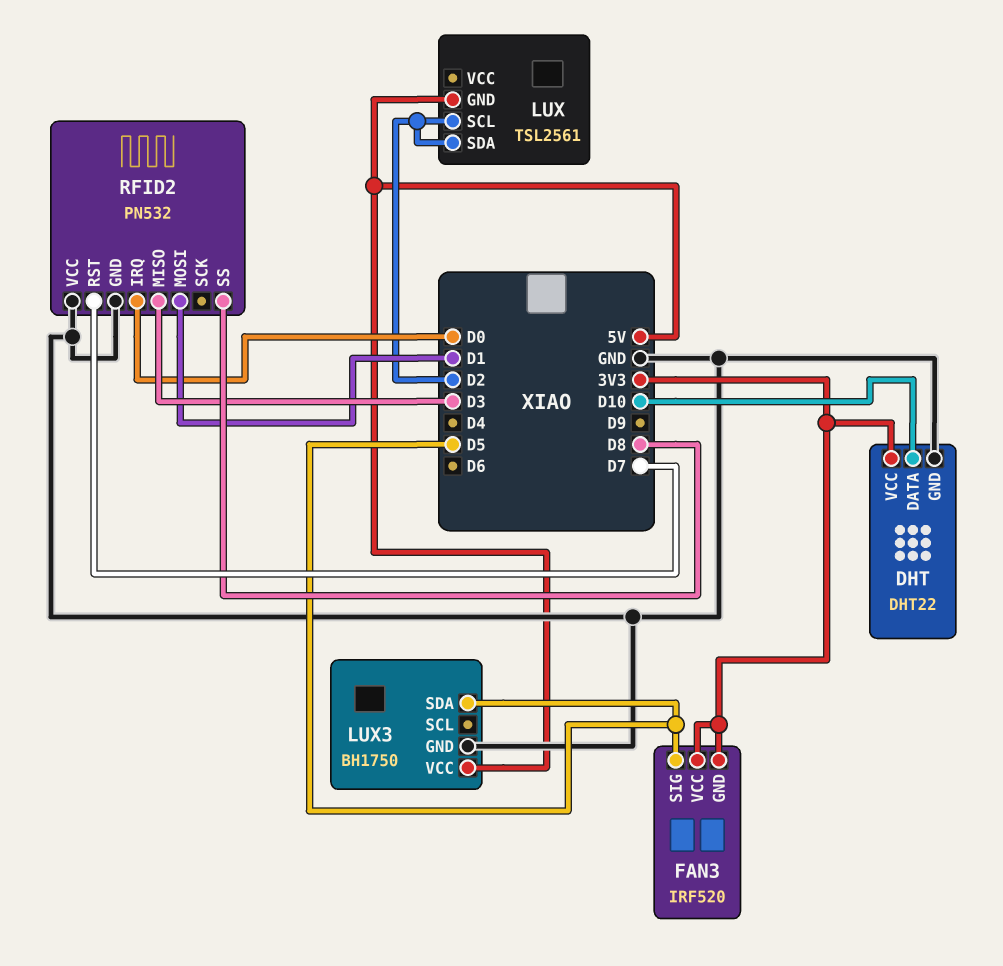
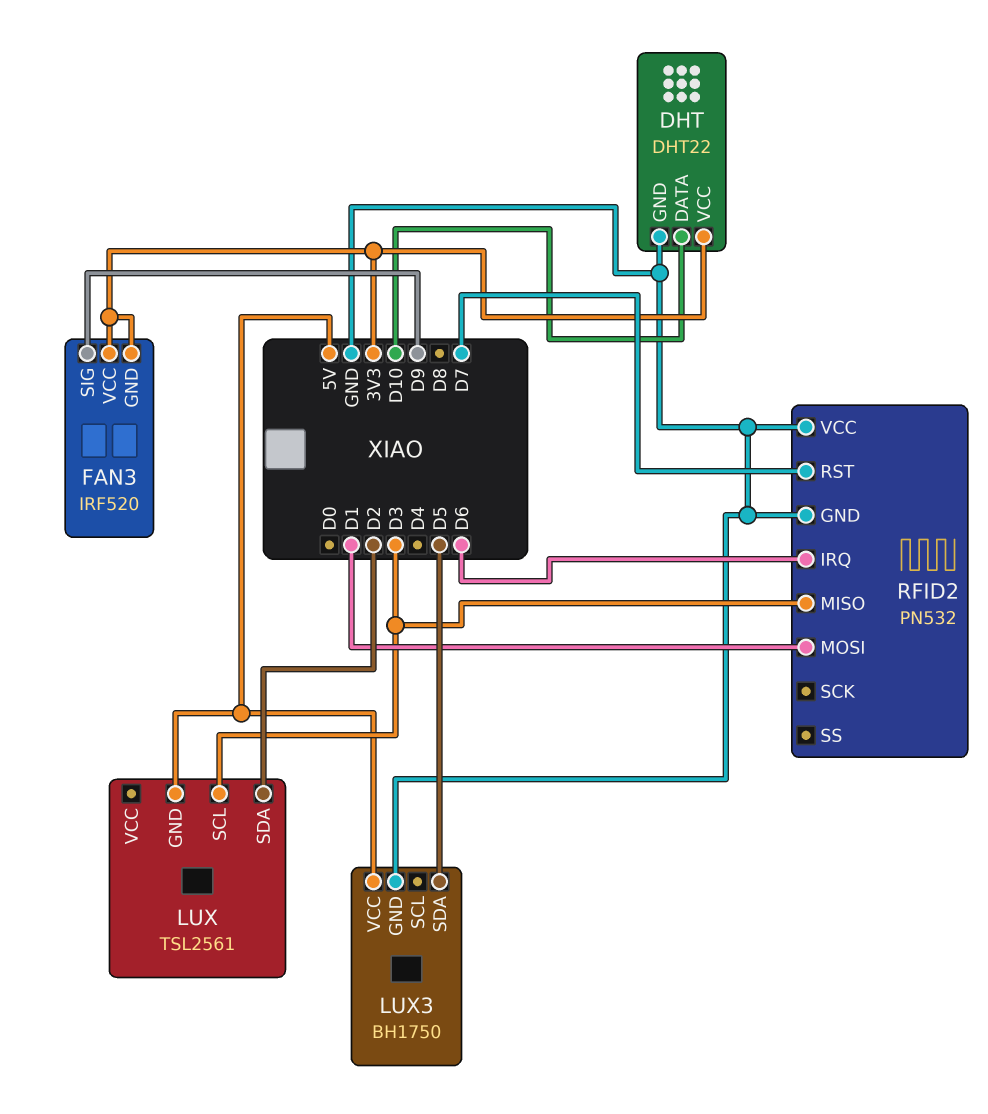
FAN3 pin SIG: D5 -> D9
LUX pin SCL: D2 -> D3
RFID2 pin IRQ: D0 -> D6
RFID2 pin SS: D8 -> none

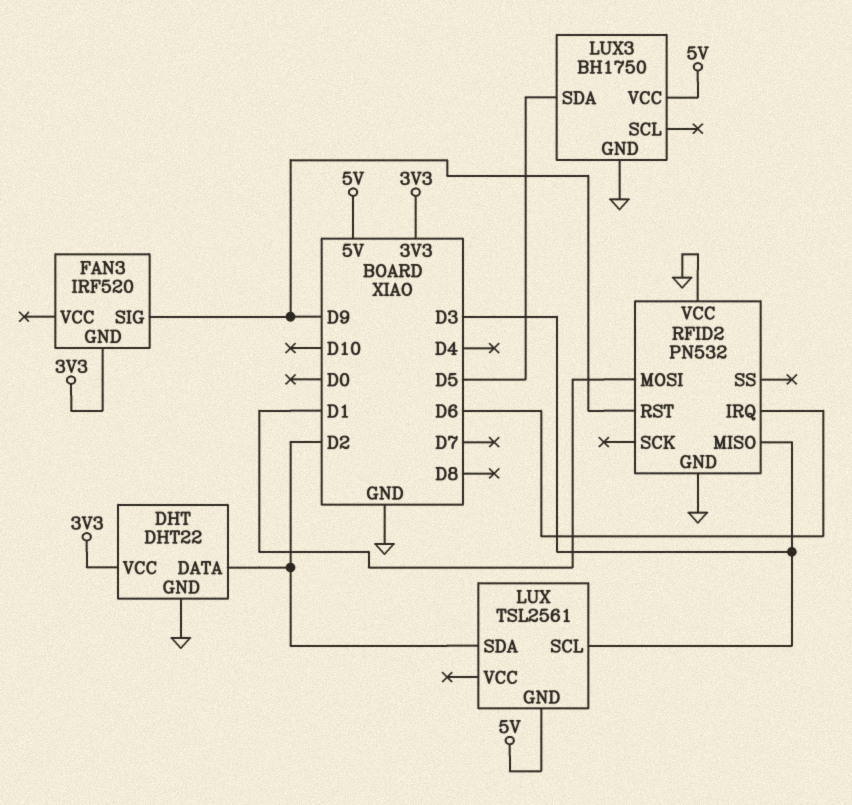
DHT pin DATA: D10 -> D2
FAN3 pin VCC: 3V3 -> none
RFID2 pin RST: D7 -> D9

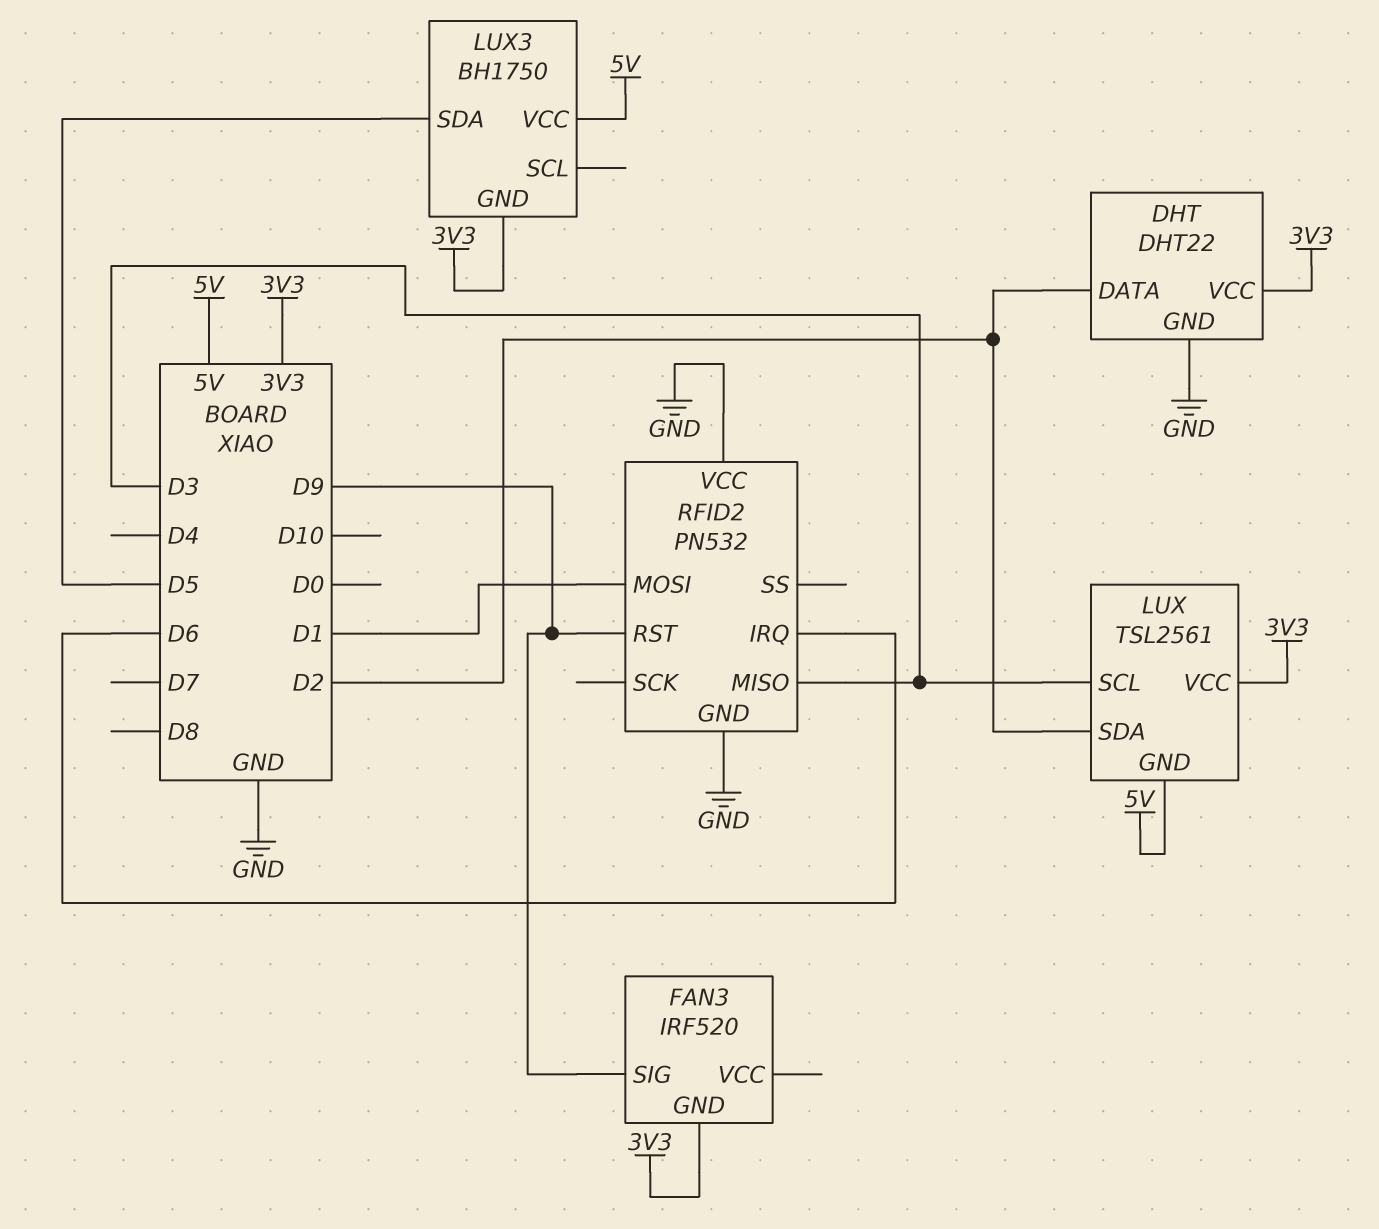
LUX pin VCC: none -> 3V3
LUX3 pin GND: GND -> 3V3

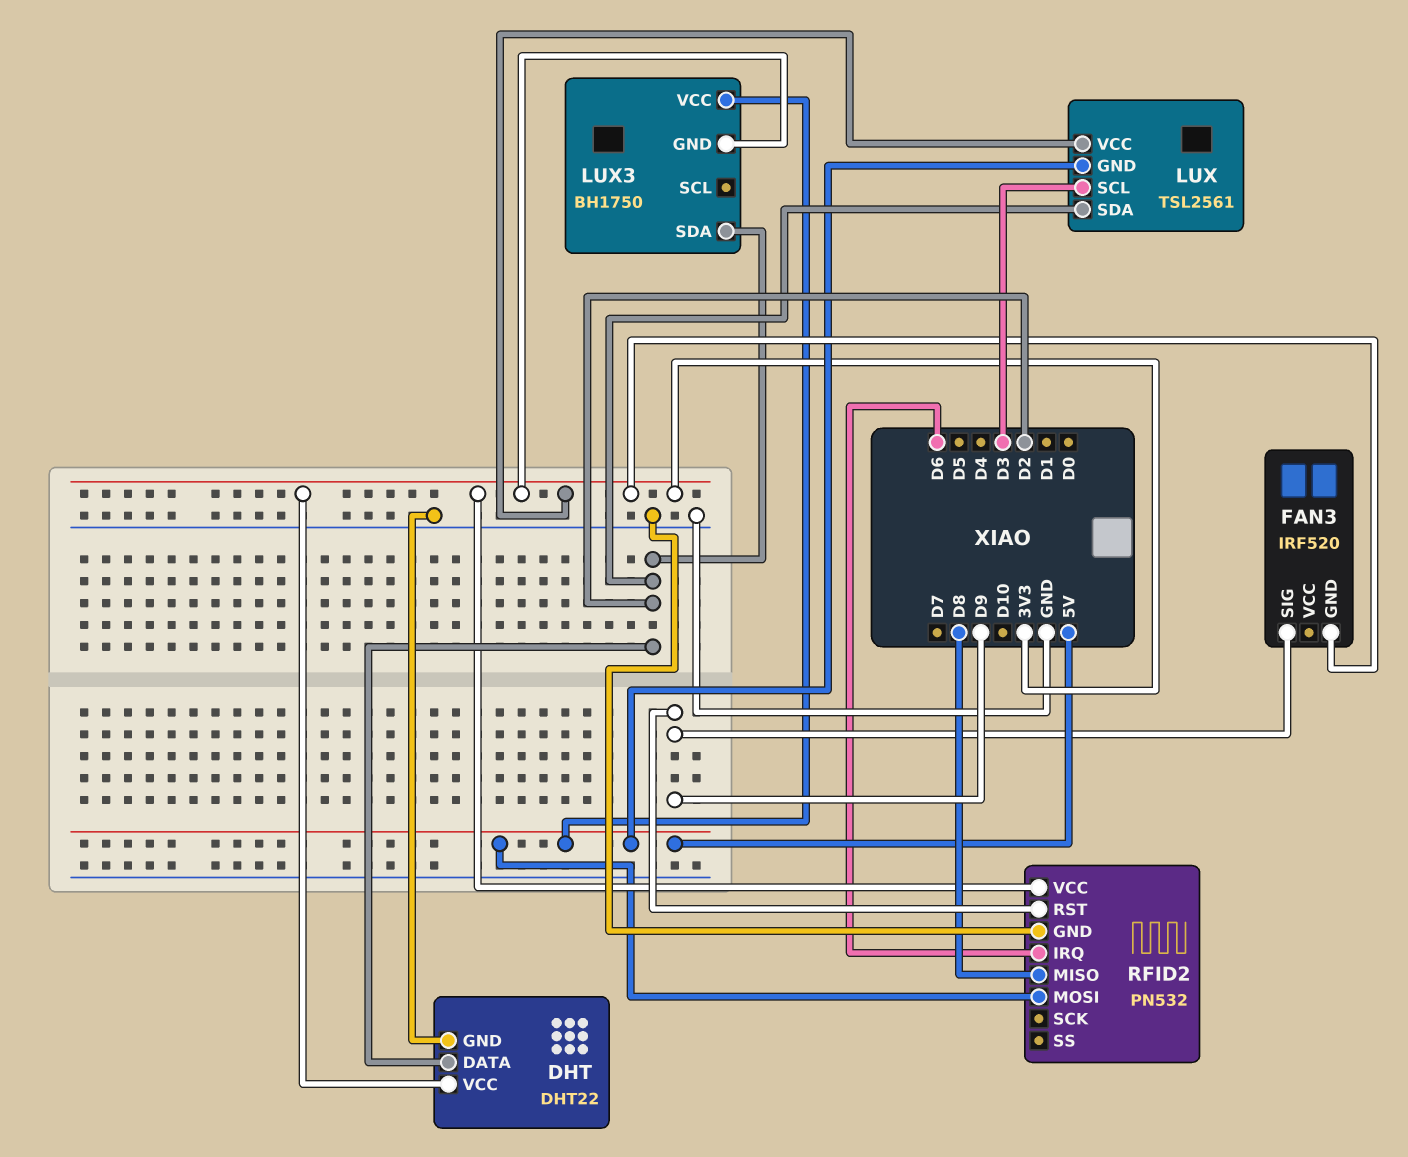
LUX3 pin SDA: D5 -> D2
RFID2 pin MISO: D3 -> D8
RFID2 pin MOSI: D1 -> 5V
RFID2 pin VCC: GND -> 3V3

